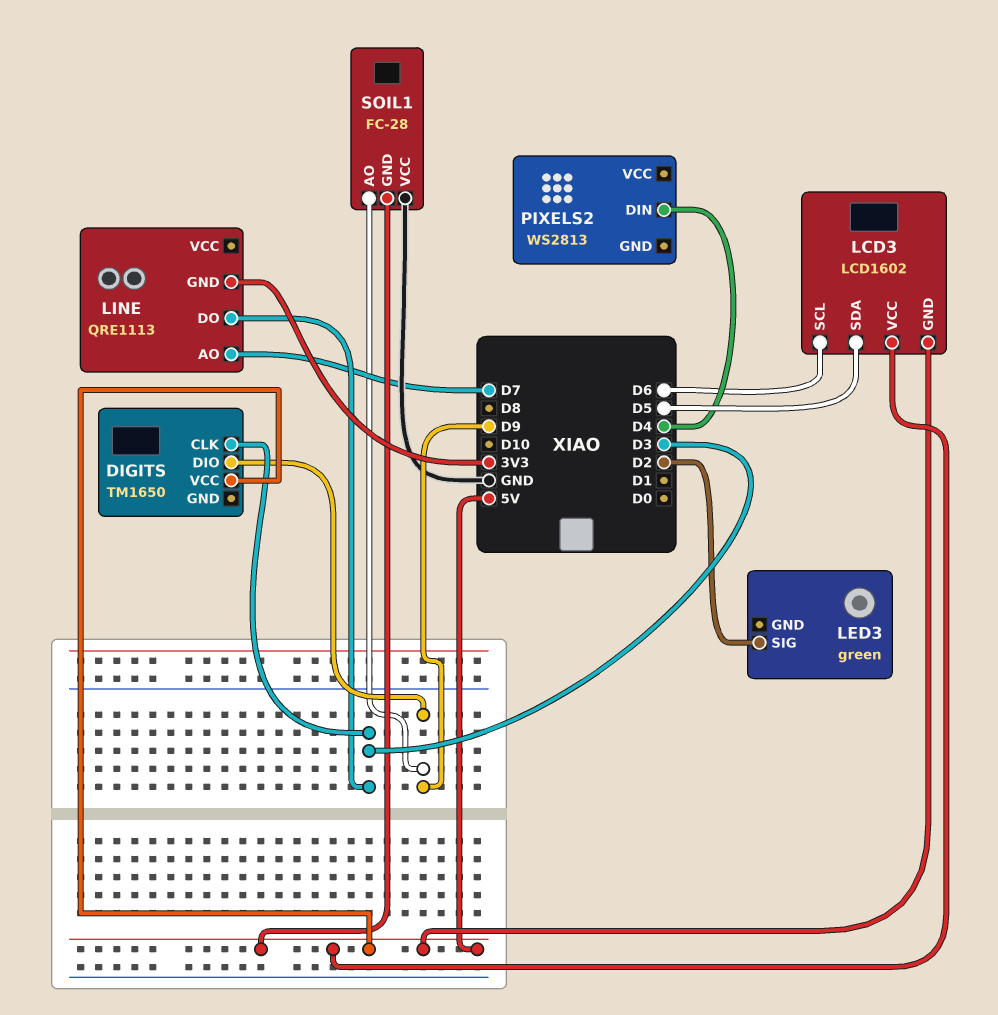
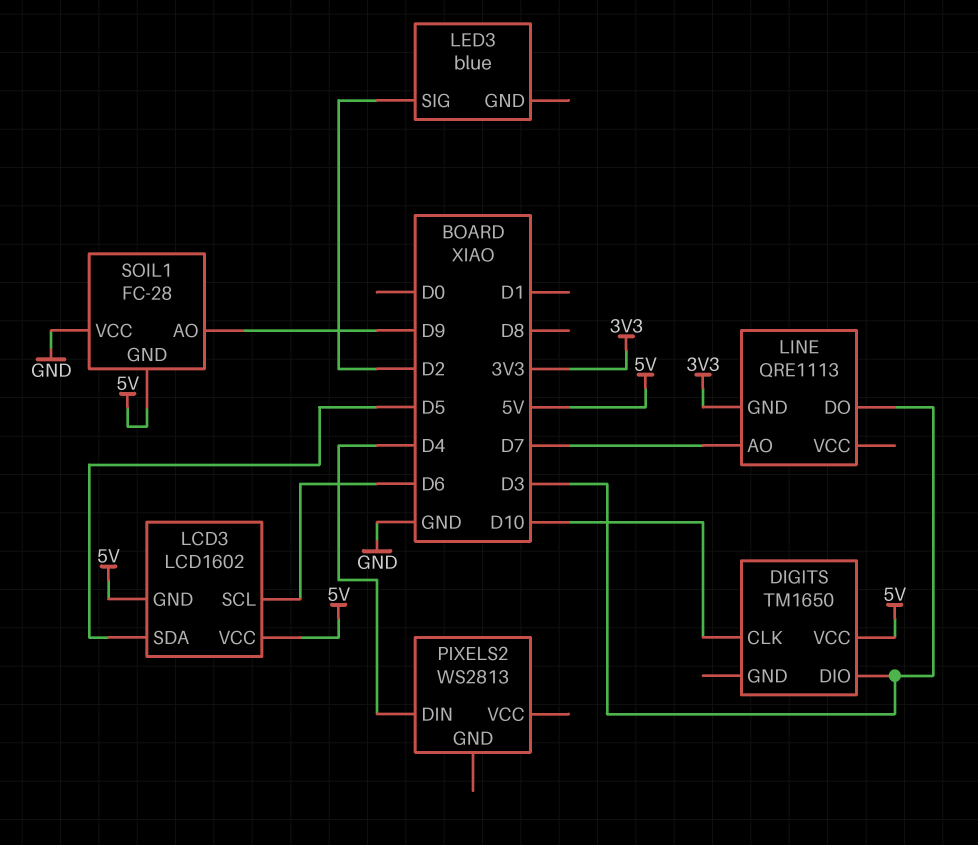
DIGITS pin CLK: D3 -> D10
DIGITS pin DIO: D9 -> D3
LED3: green -> blue

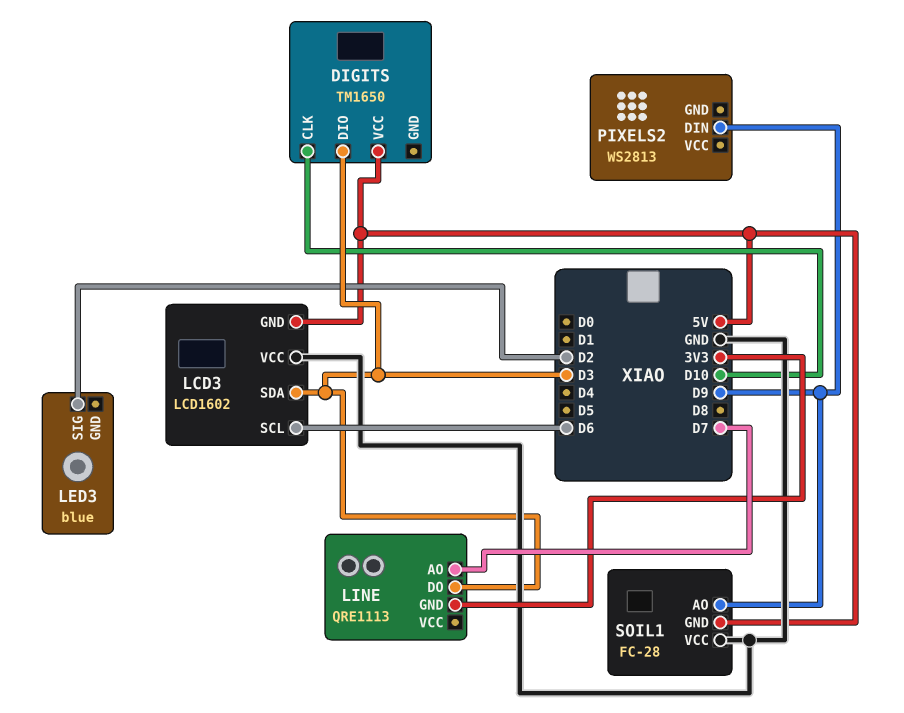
LCD3 pin SDA: D5 -> D3
LCD3 pin VCC: 5V -> GND
PIXELS2 pin DIN: D4 -> D9

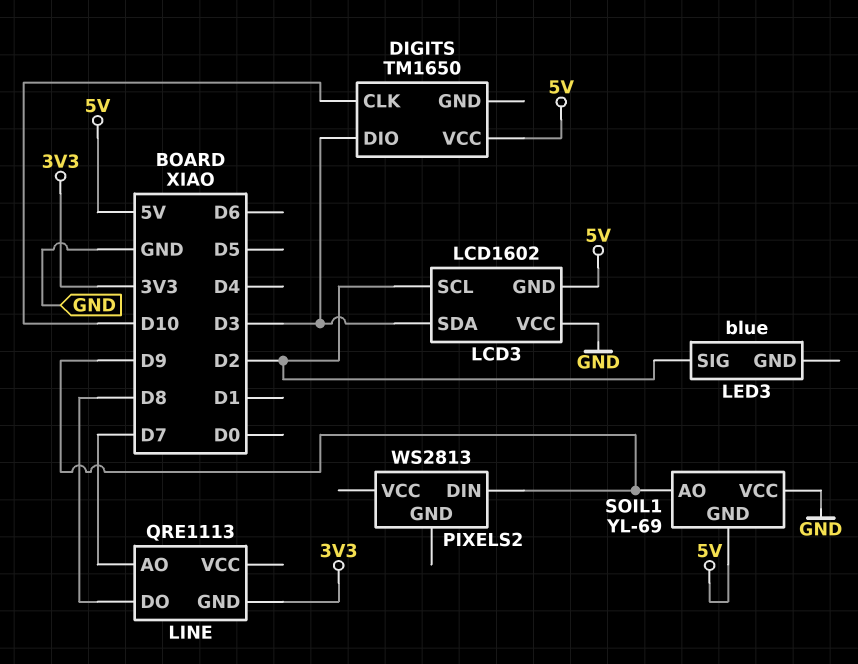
LCD3 pin SCL: D6 -> D2
LINE pin DO: D3 -> D8
SOIL1: FC-28 -> YL-69

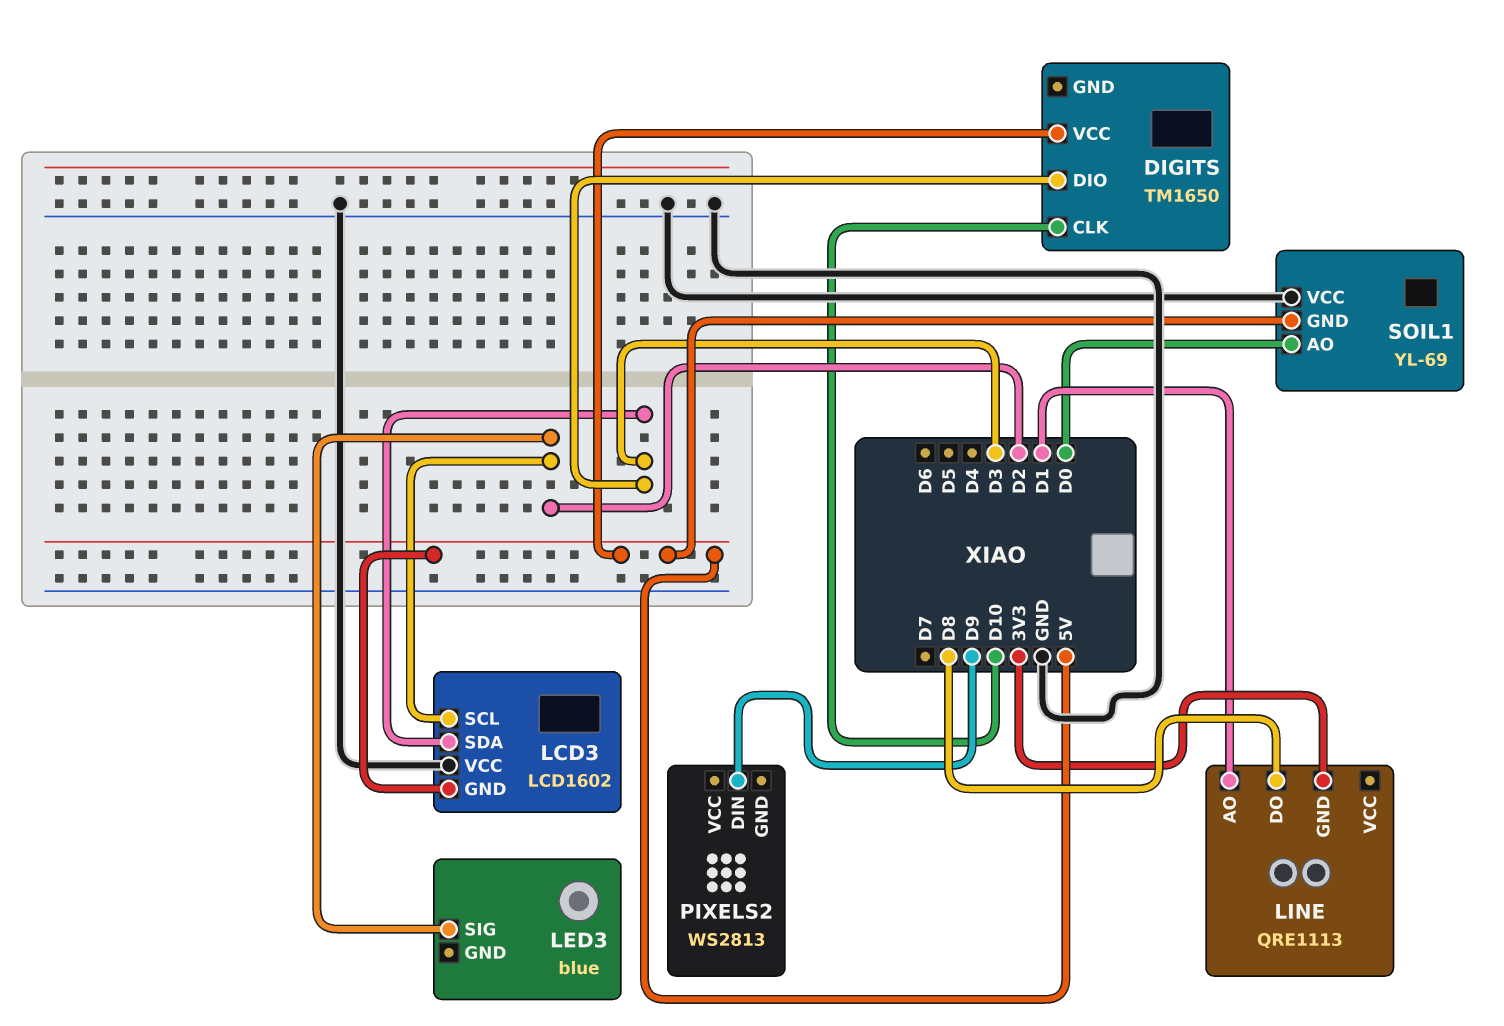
LINE pin AO: D7 -> D1
SOIL1 pin AO: D9 -> D0

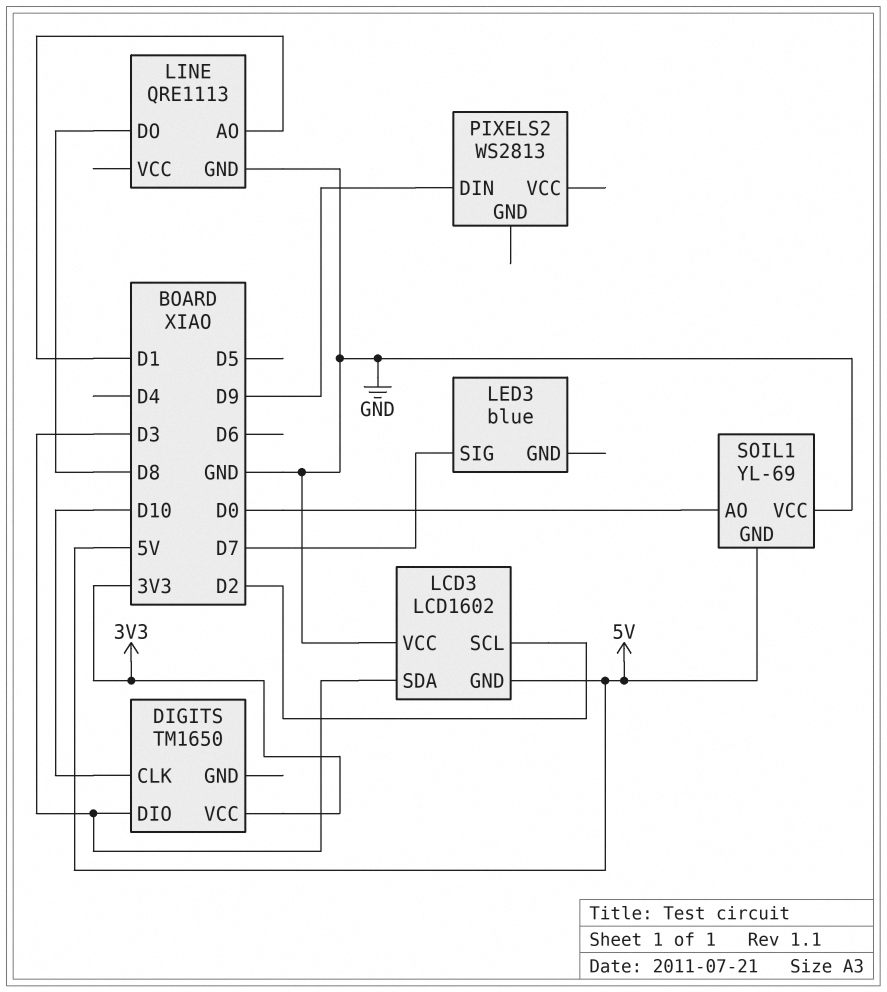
DIGITS pin VCC: 5V -> 3V3
LED3 pin SIG: D2 -> D7
LINE pin GND: 3V3 -> GND

